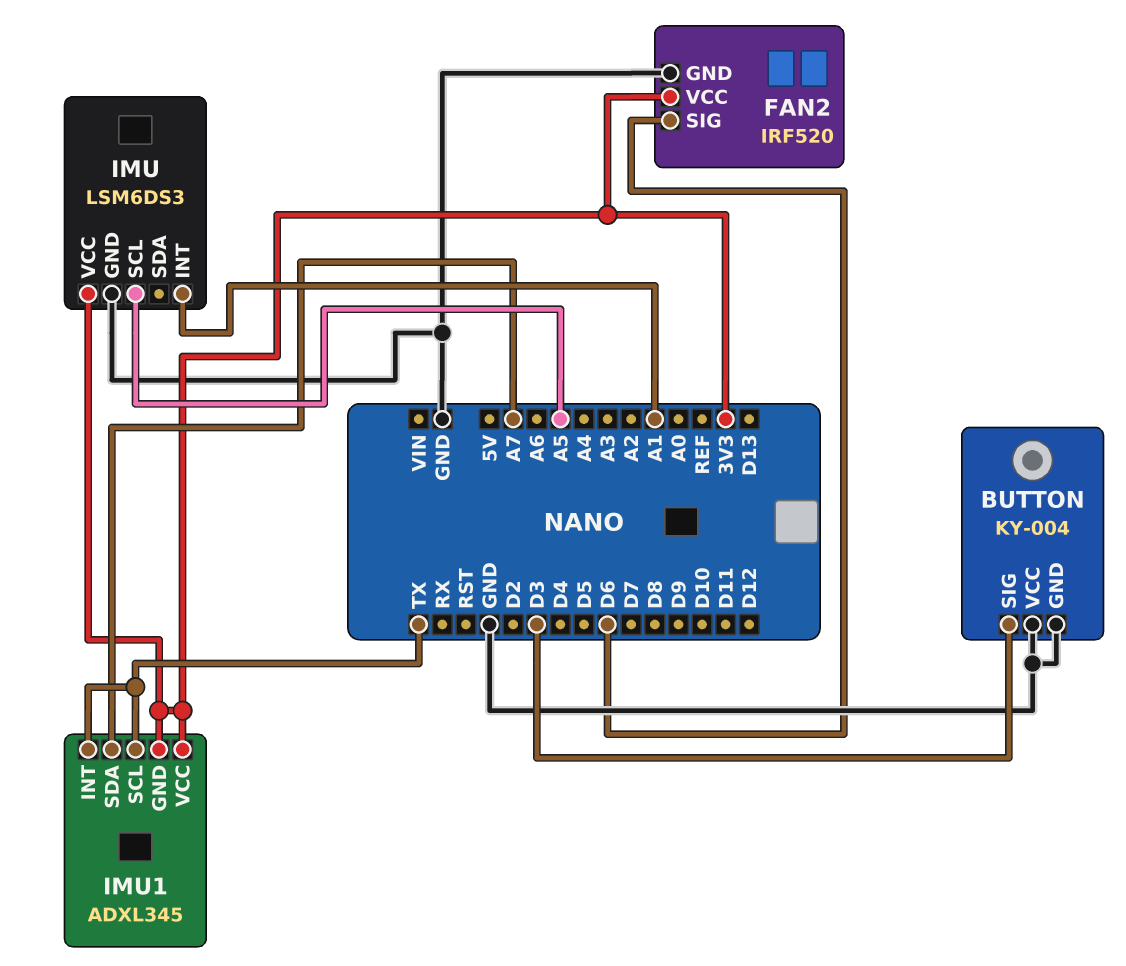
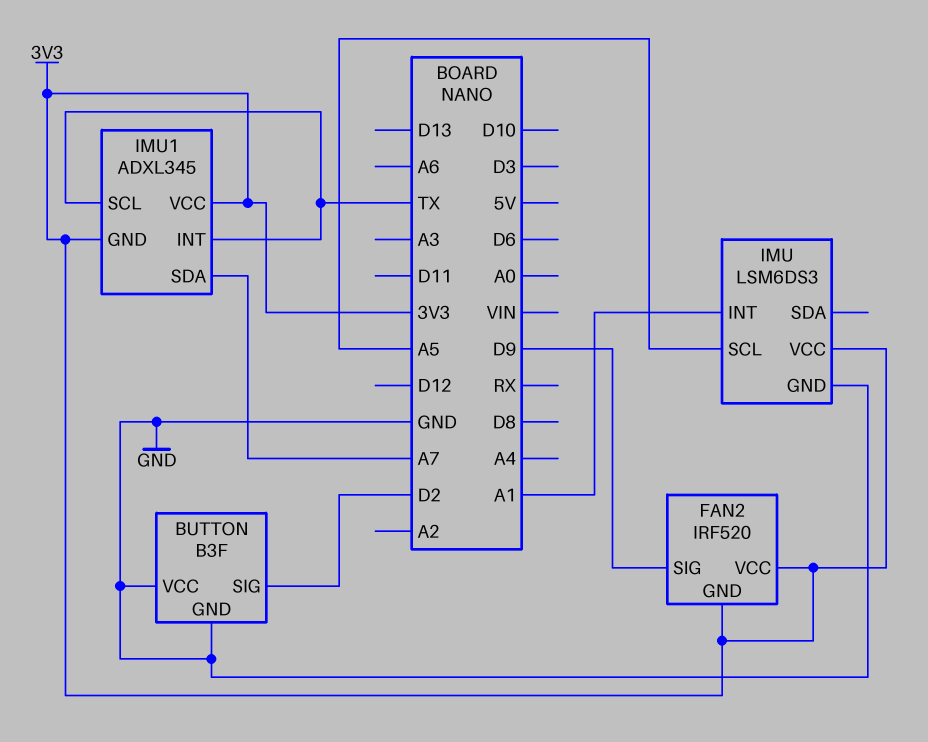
BUTTON: KY-004 -> B3F
BUTTON pin SIG: D3 -> D2
FAN2 pin GND: GND -> 3V3
FAN2 pin SIG: D6 -> D9

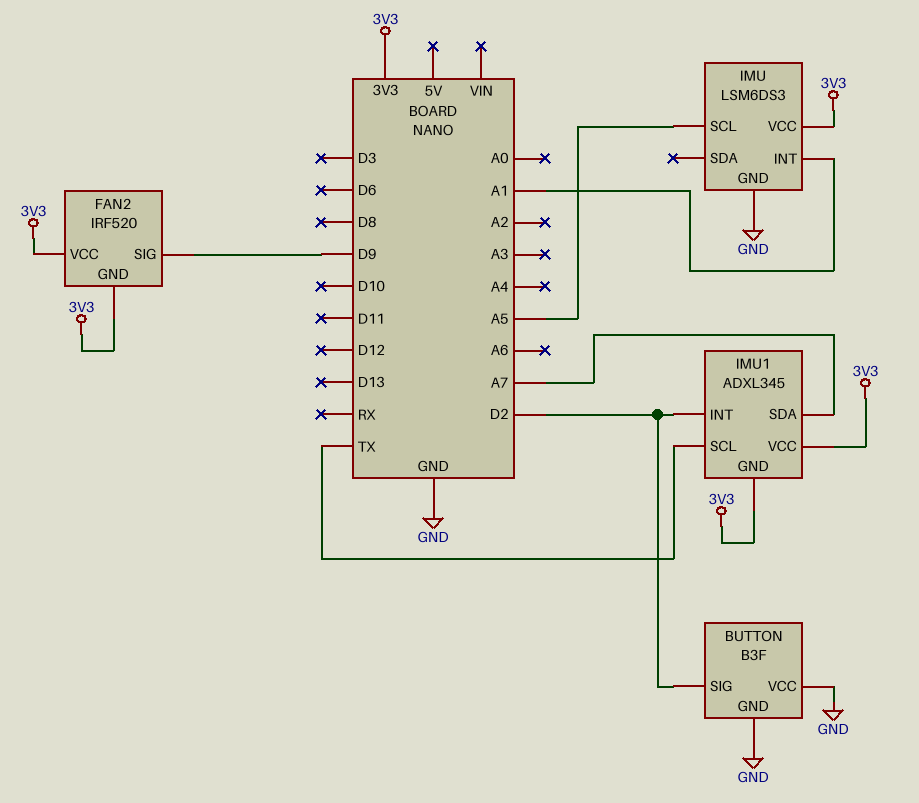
IMU1 pin INT: TX -> D2

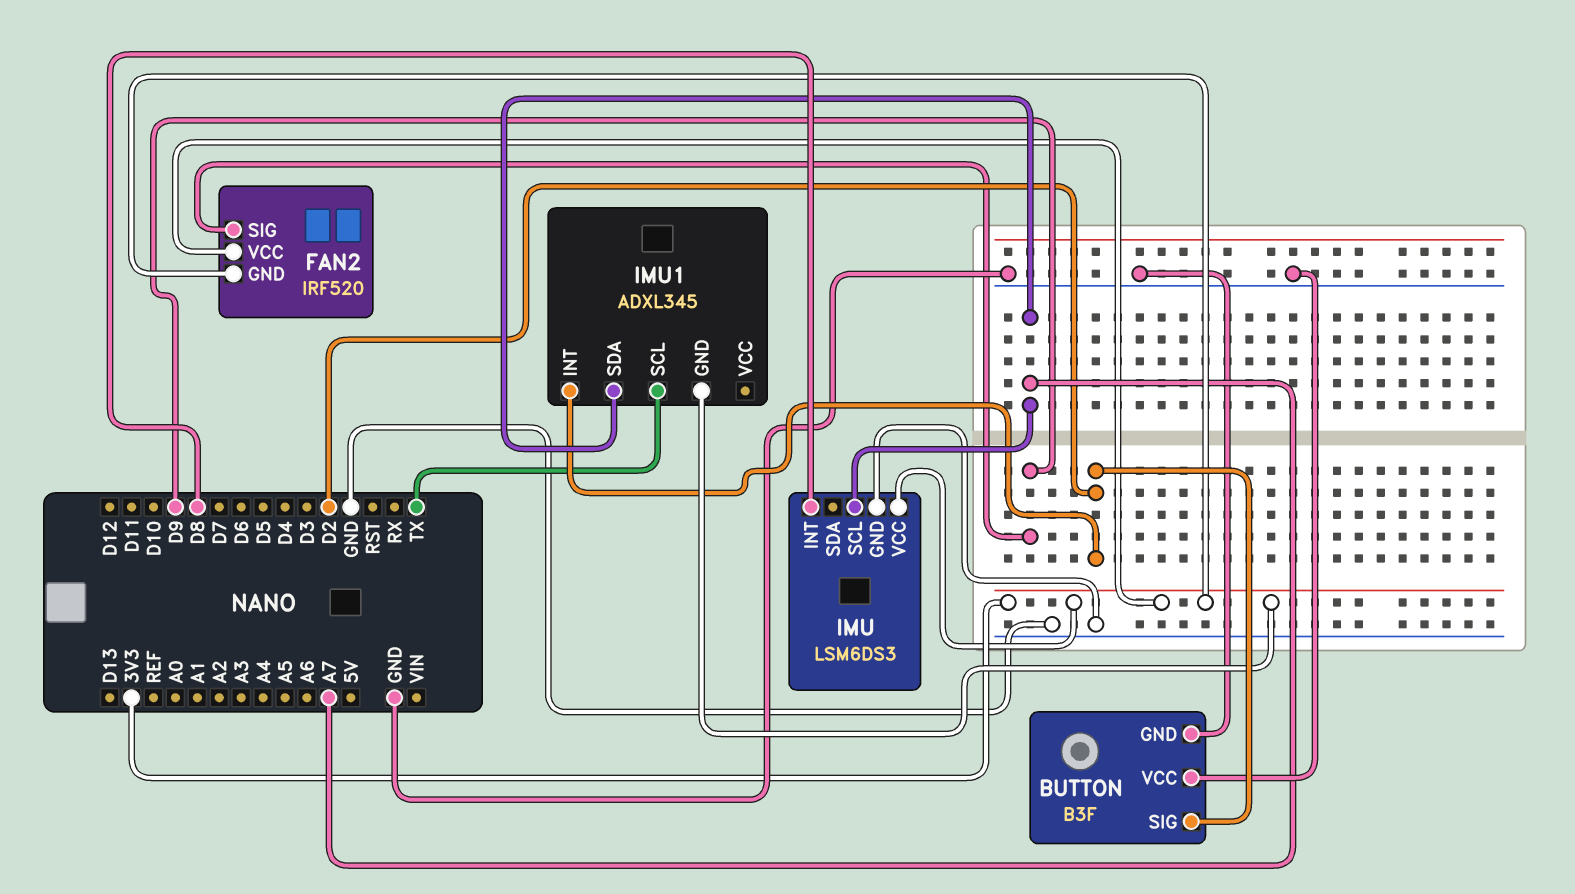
IMU pin INT: A1 -> D8
IMU pin SCL: A5 -> A7
IMU1 pin VCC: 3V3 -> none

